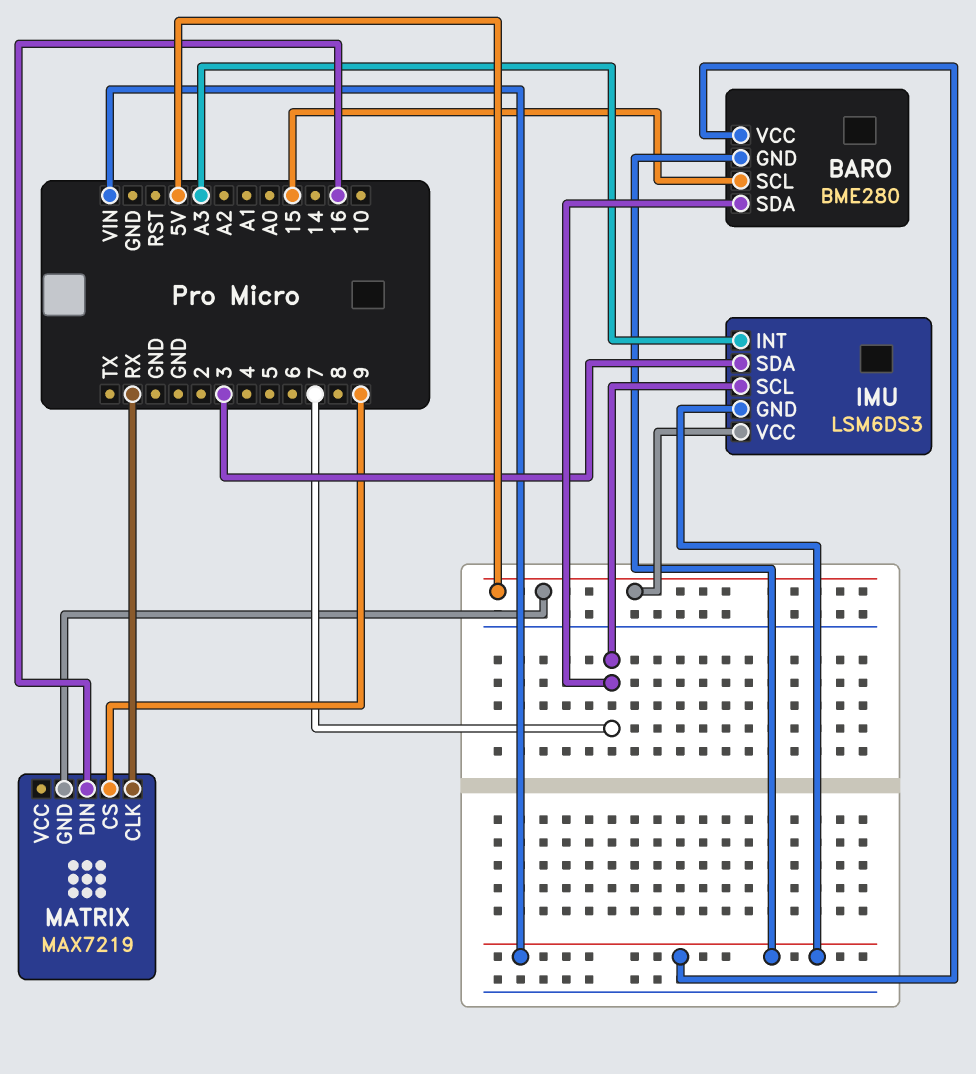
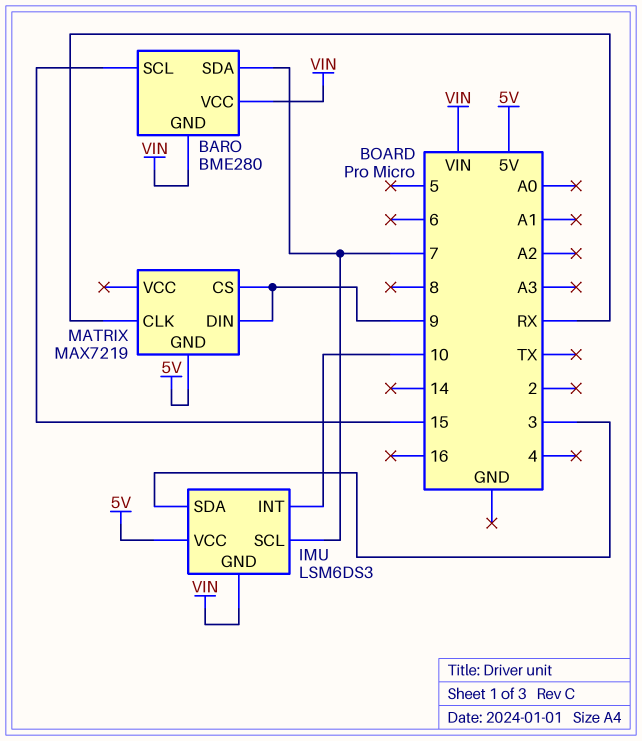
IMU pin INT: A3 -> 10
MATRIX pin DIN: 16 -> 9

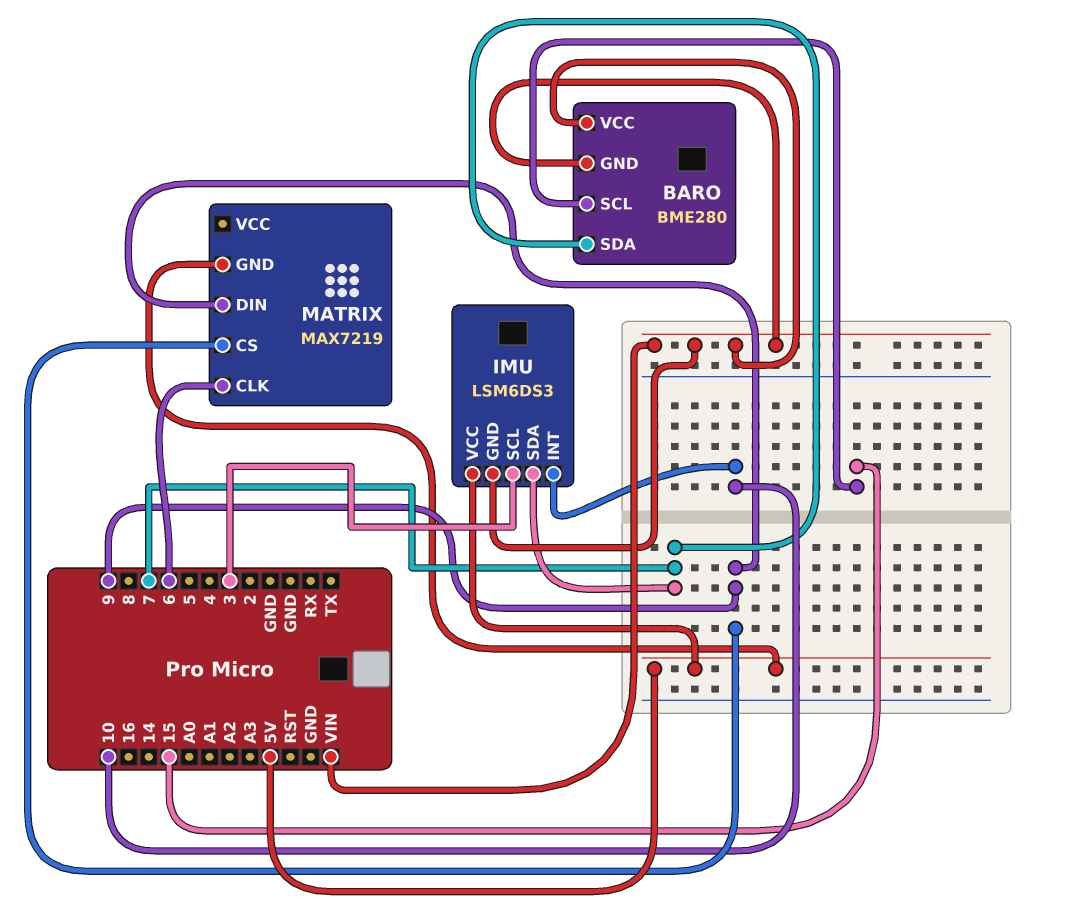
IMU pin SCL: 7 -> 3
IMU pin SDA: 3 -> 7
MATRIX pin CLK: RX -> 6

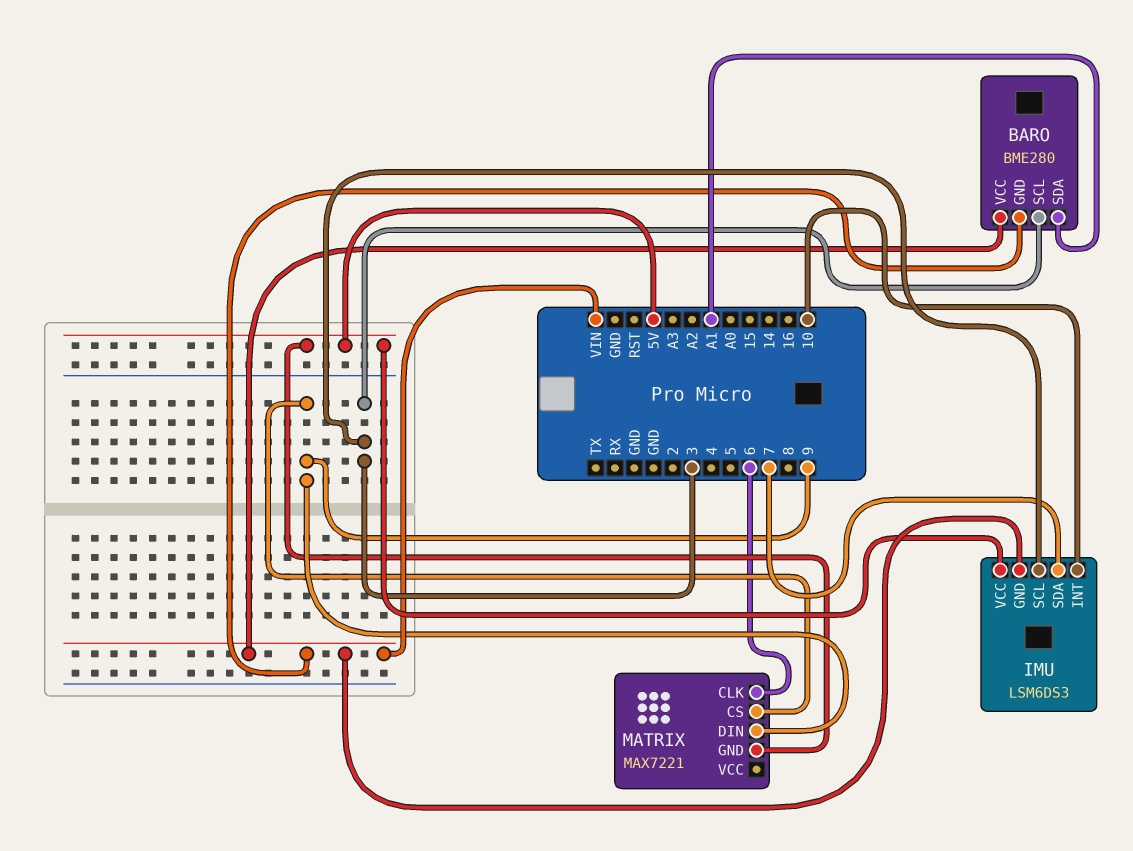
BARO pin SCL: 15 -> 3
BARO pin SDA: 7 -> A1
MATRIX: MAX7219 -> MAX7221

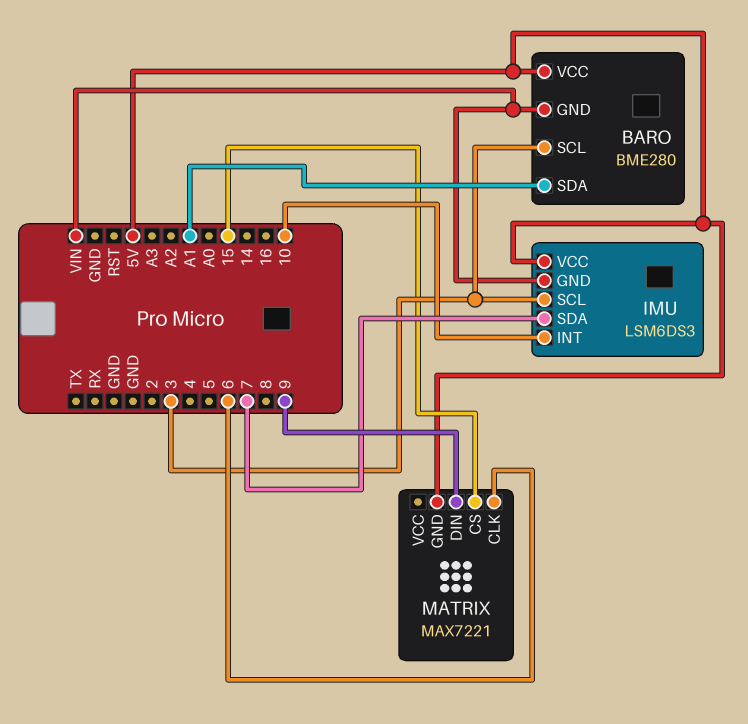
BARO pin VCC: VIN -> 5V
MATRIX pin CS: 9 -> 15

